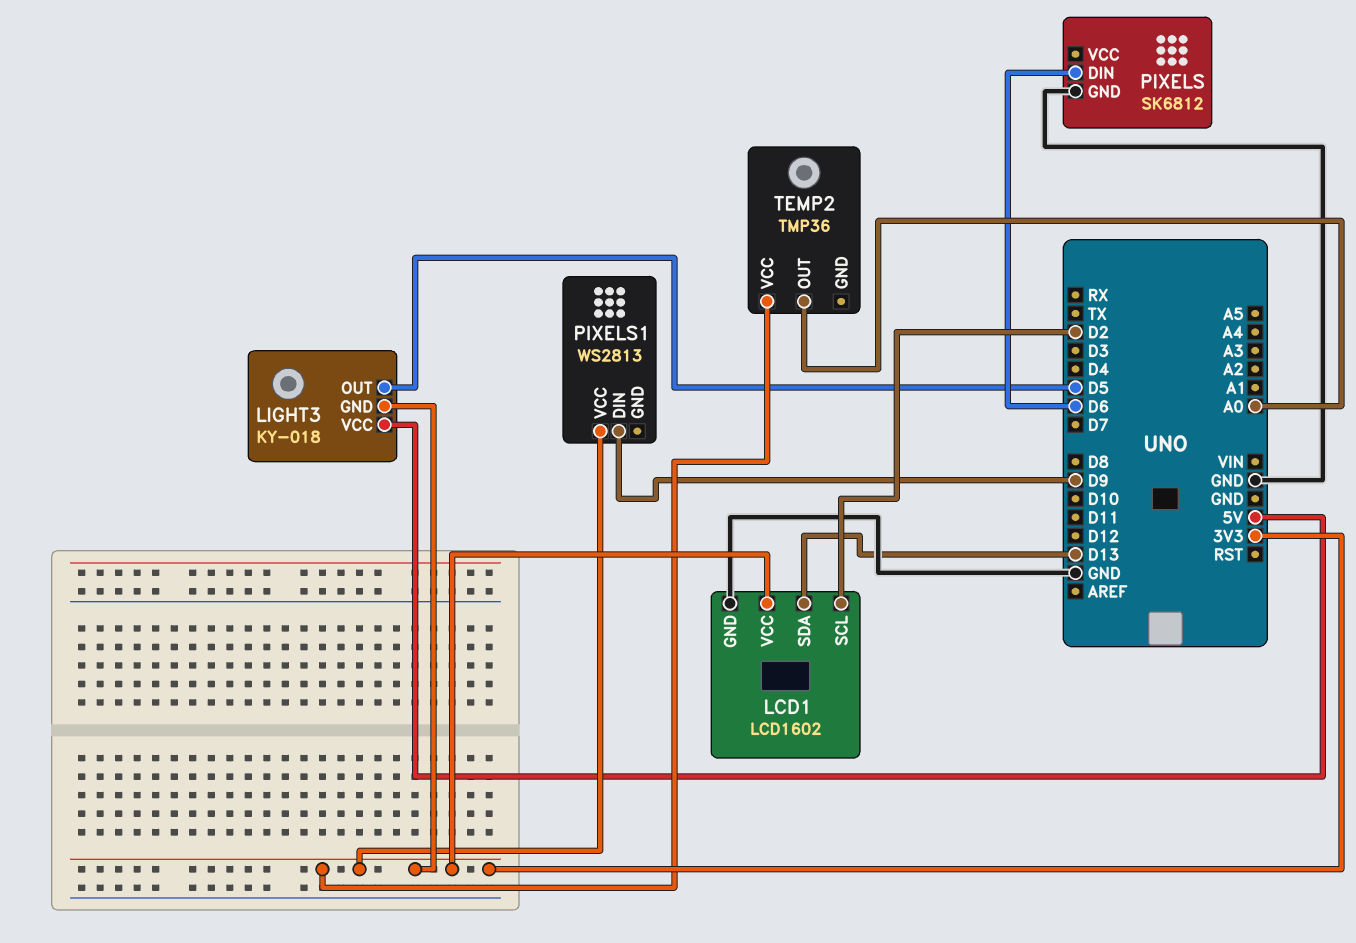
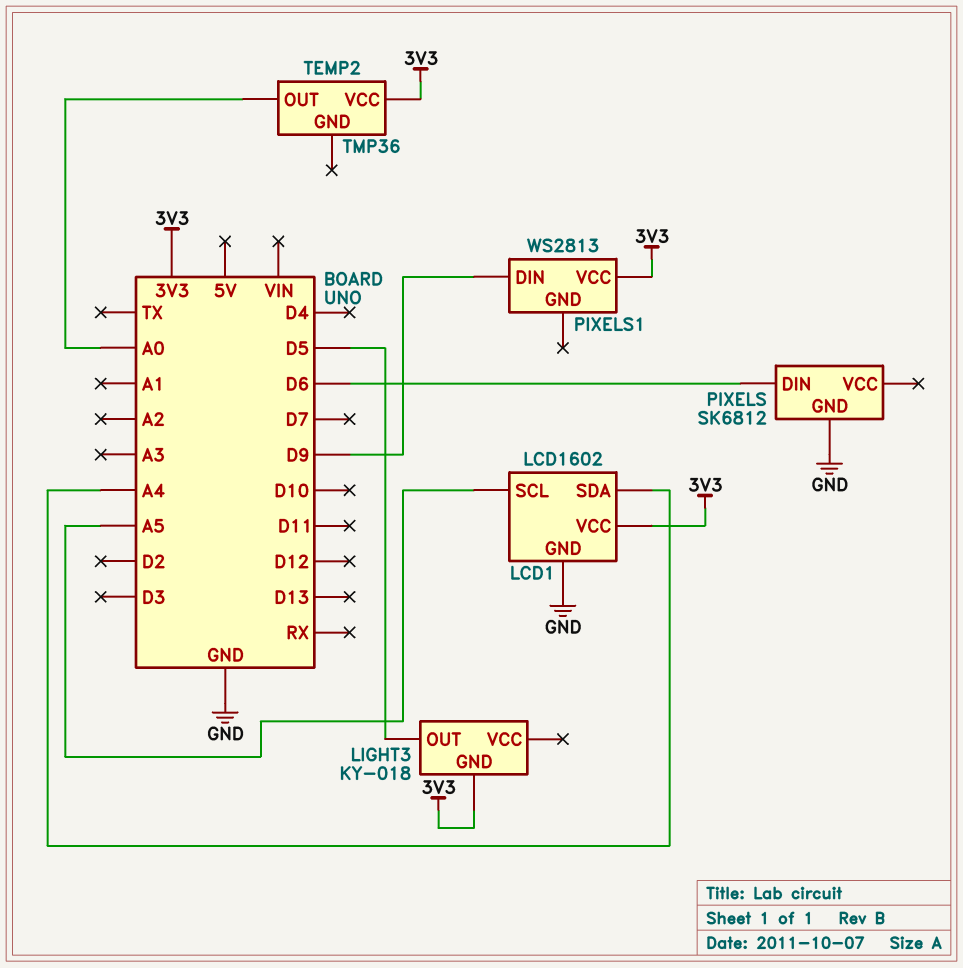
LCD1 pin SCL: D2 -> A5
LCD1 pin SDA: D13 -> A4
LIGHT3 pin VCC: 5V -> none

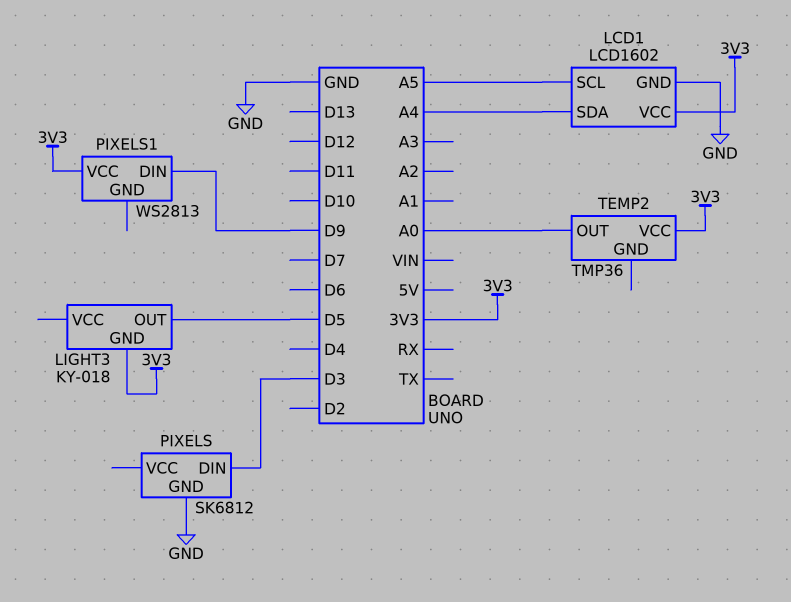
PIXELS pin DIN: D6 -> D3

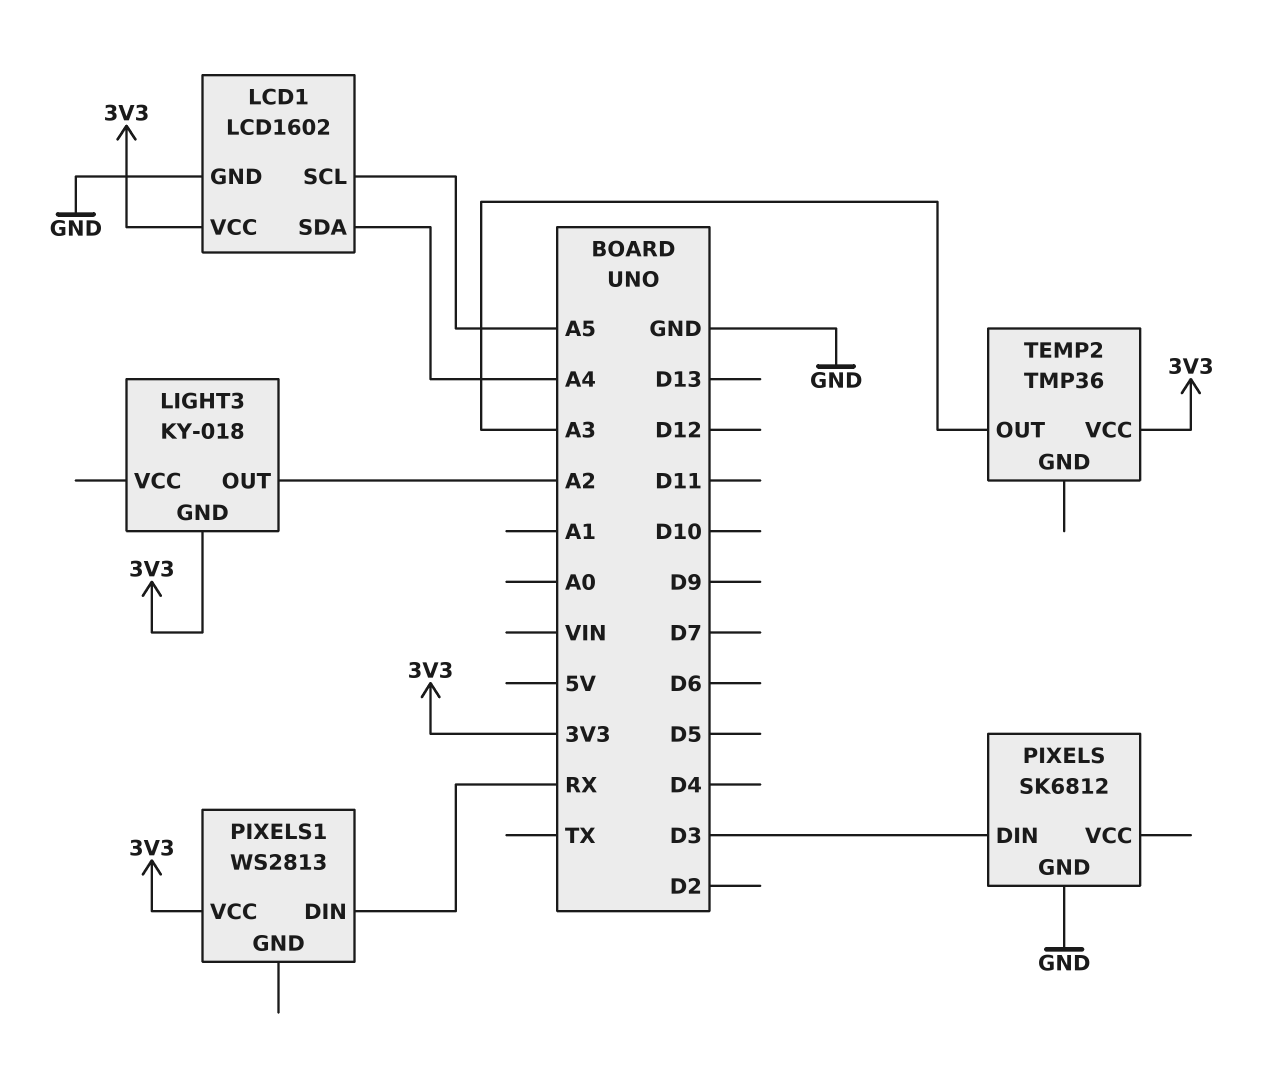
LIGHT3 pin OUT: D5 -> A2
PIXELS1 pin DIN: D9 -> RX
TEMP2 pin OUT: A0 -> A3

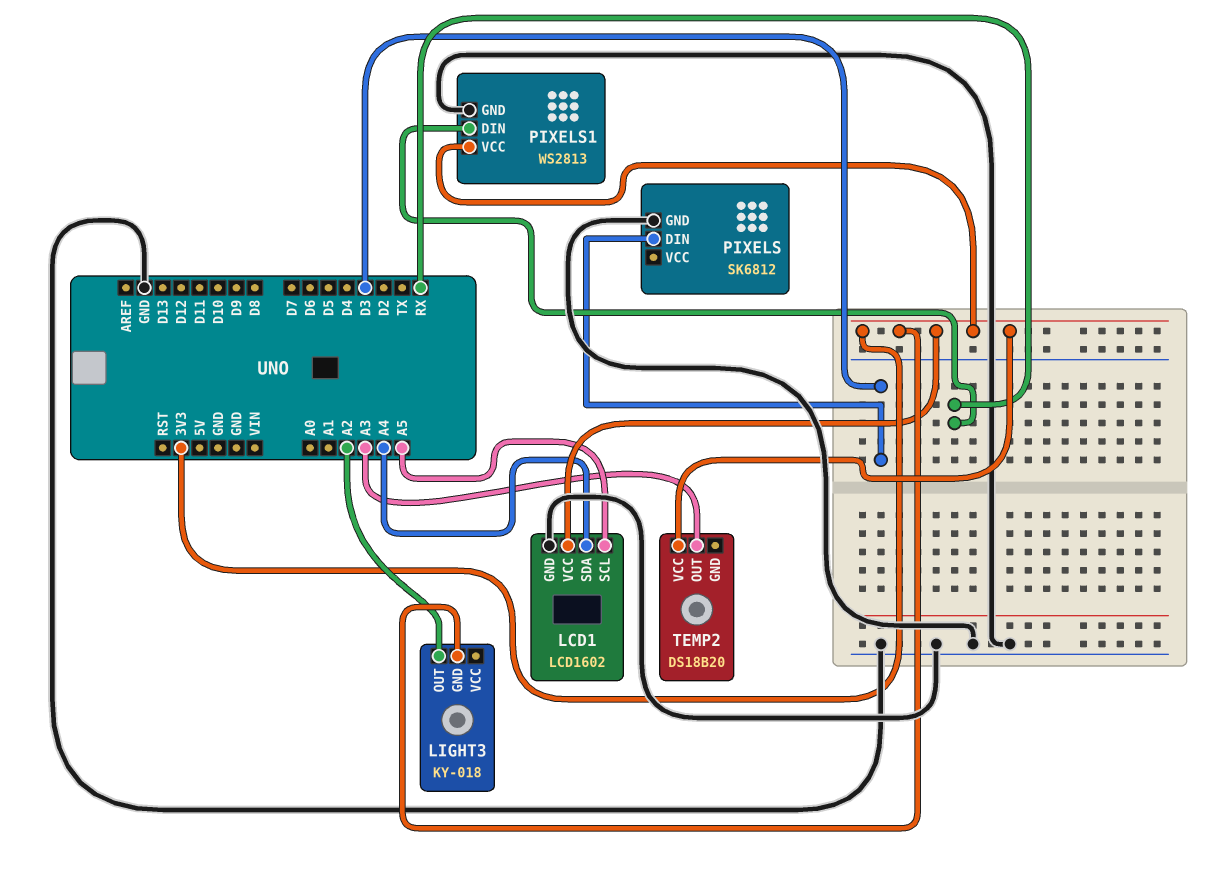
PIXELS1 pin GND: none -> GND
TEMP2: TMP36 -> DS18B20

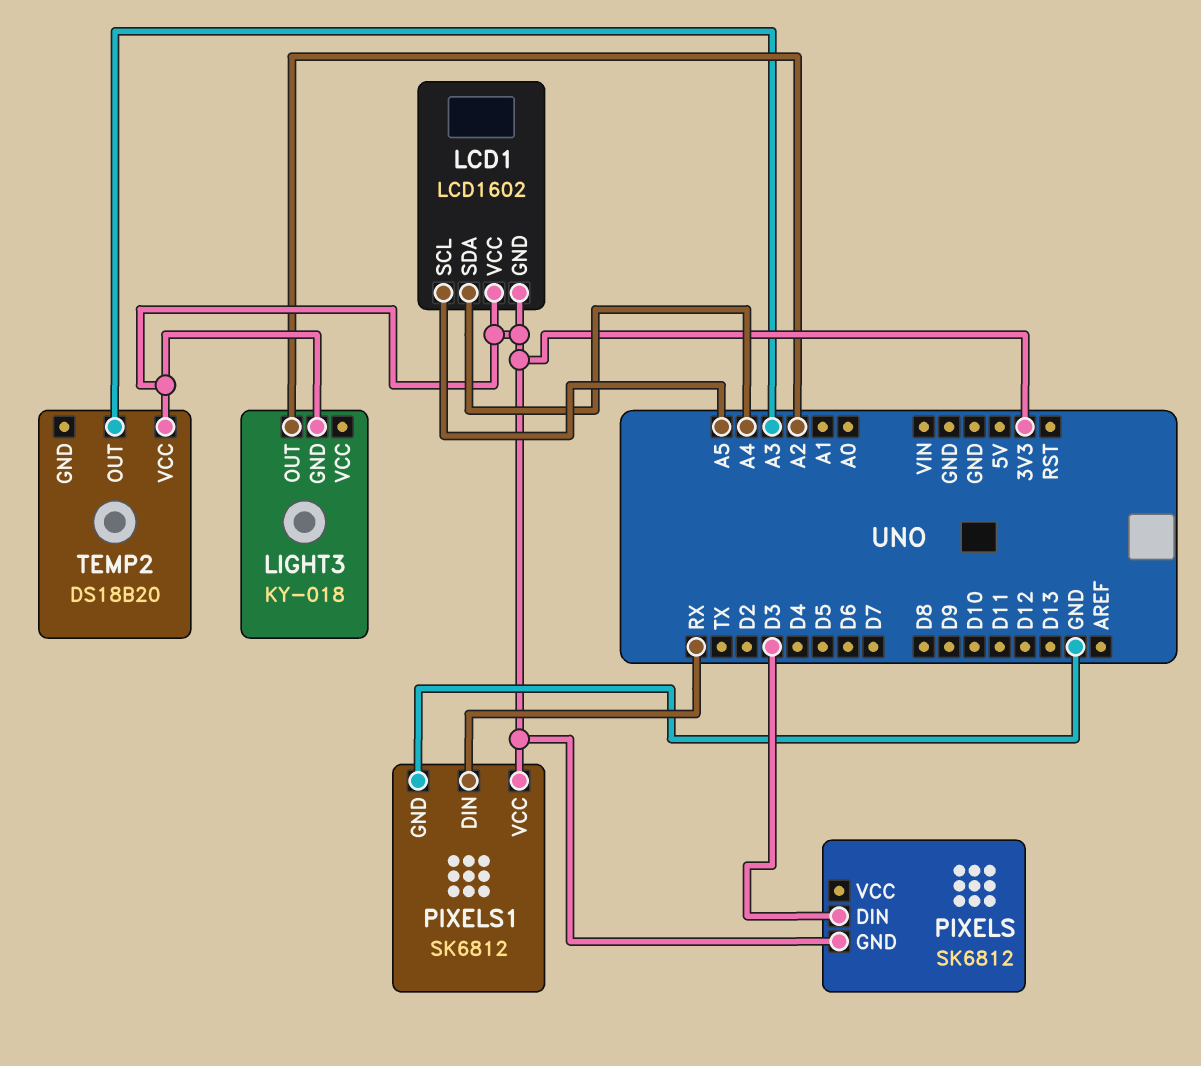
LCD1 pin GND: GND -> 3V3
PIXELS pin GND: GND -> 3V3
PIXELS1: WS2813 -> SK6812

